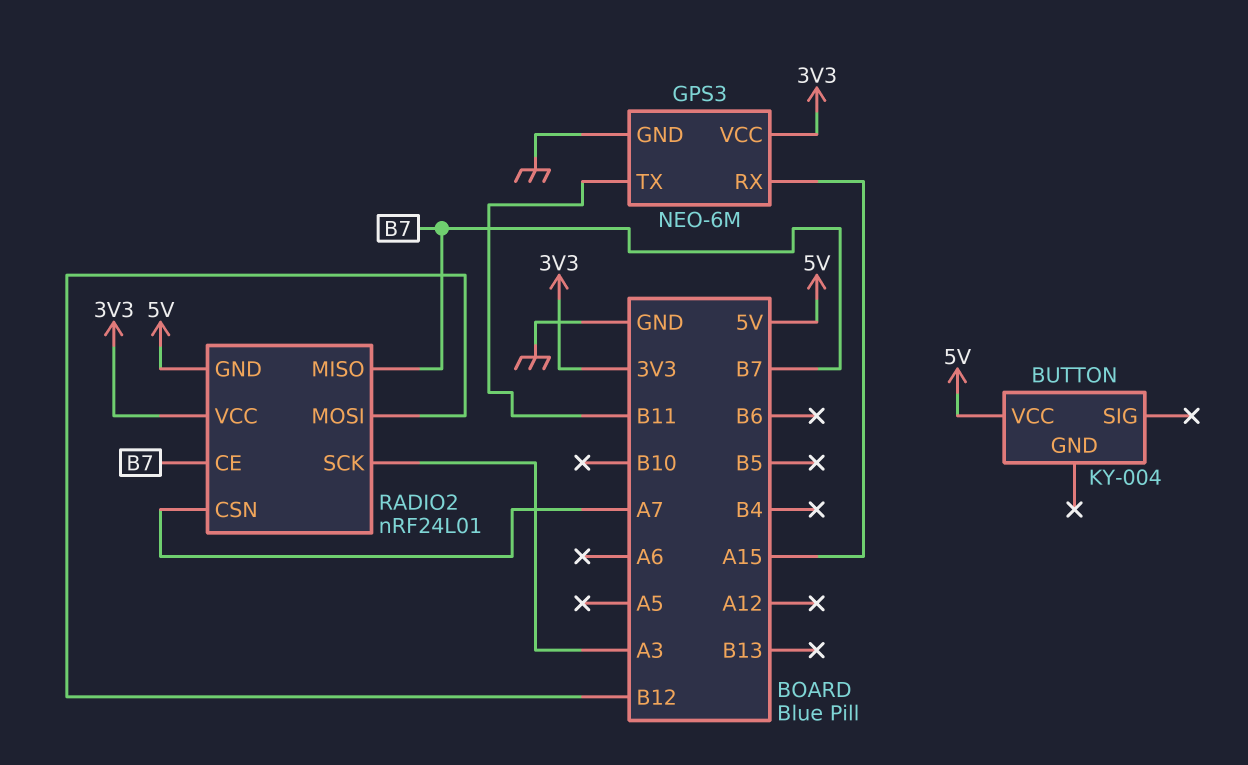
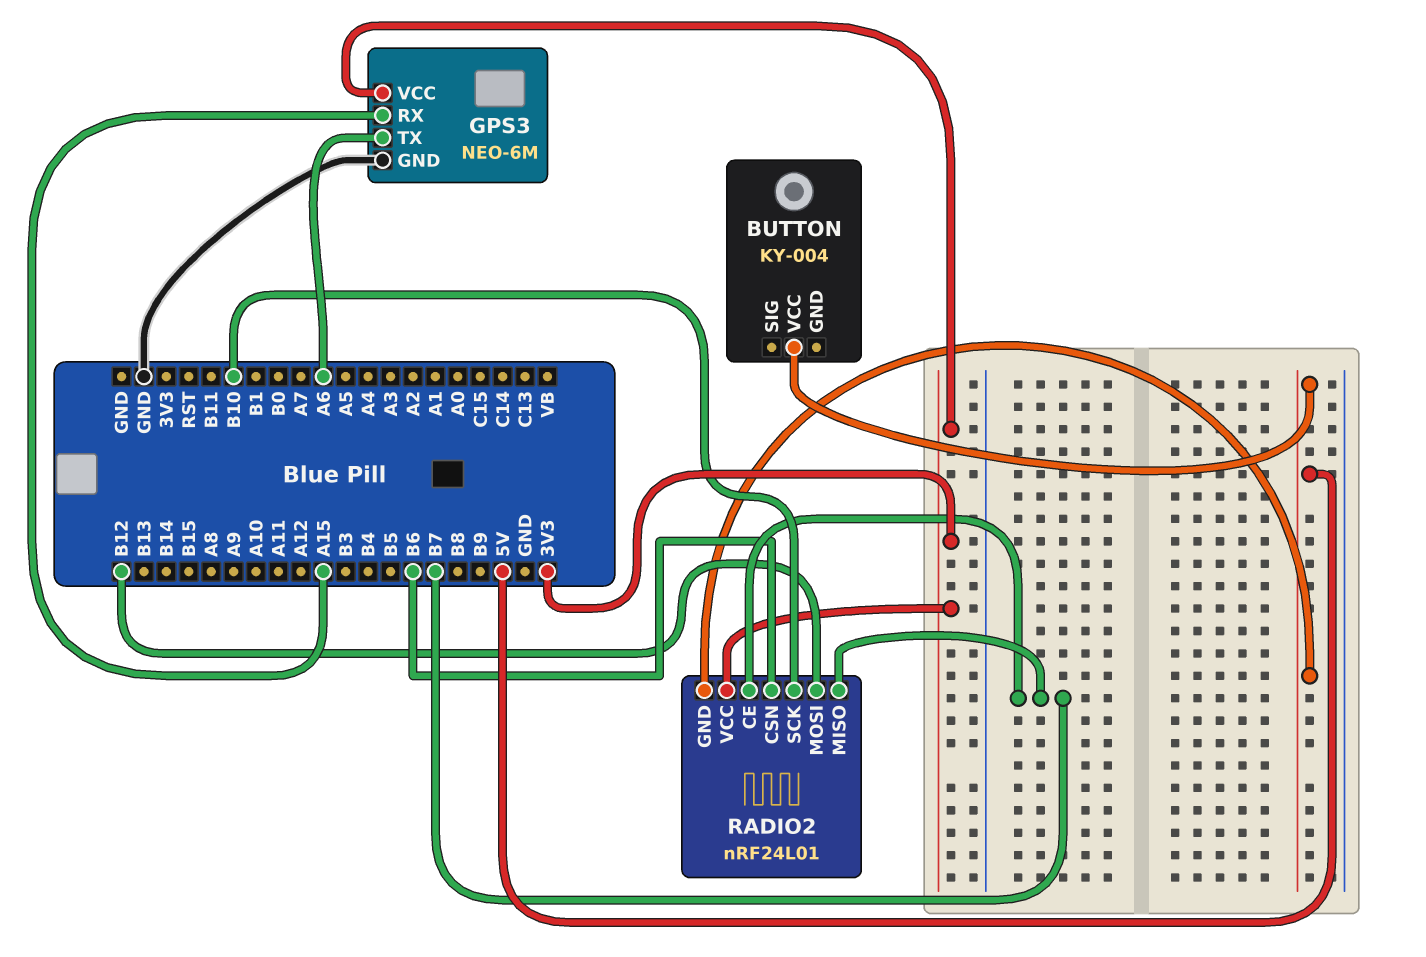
GPS3 pin TX: B11 -> A6
RADIO2 pin CSN: A7 -> B6
RADIO2 pin SCK: A3 -> B10

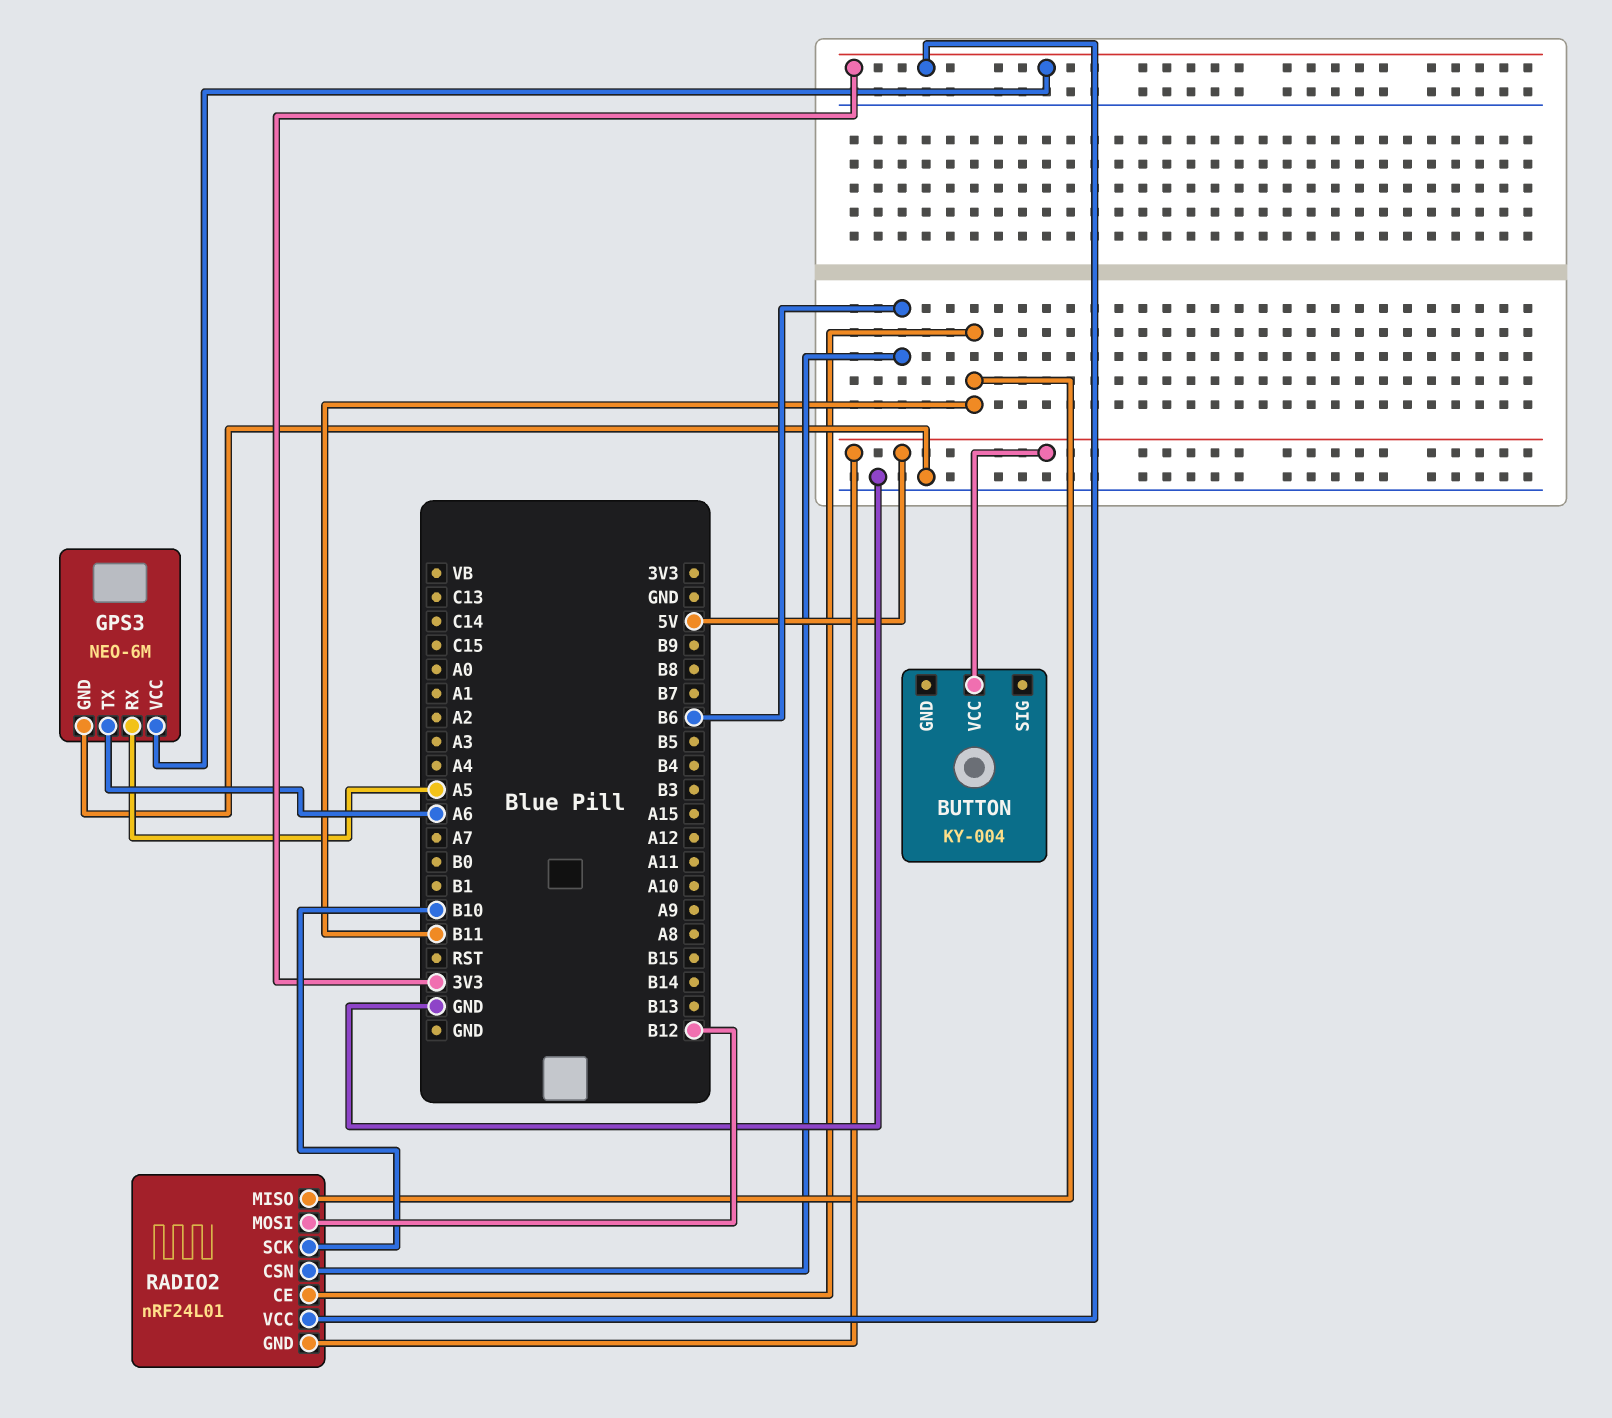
GPS3 pin RX: A15 -> A5
RADIO2 pin CE: B7 -> B11
RADIO2 pin MISO: B7 -> B11

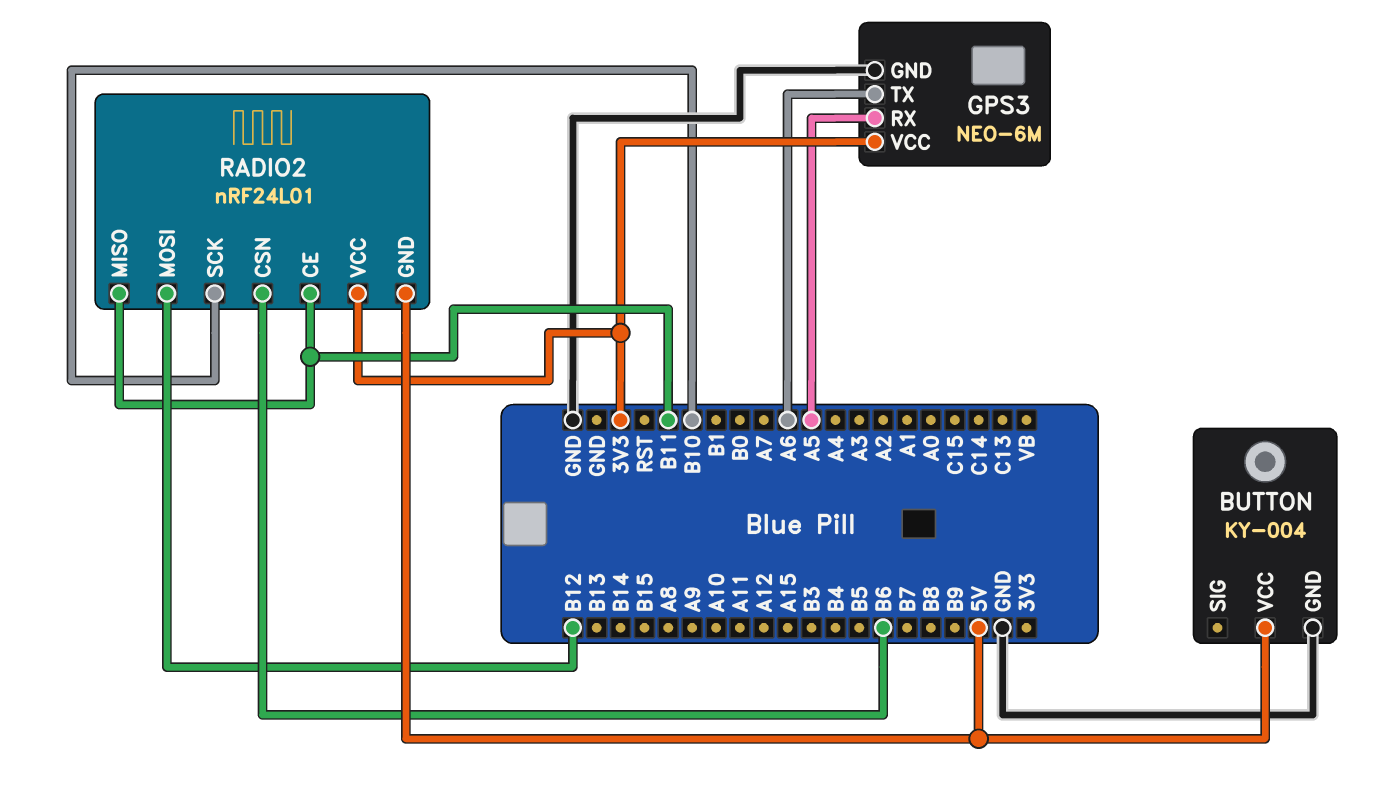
BUTTON pin GND: none -> GND

